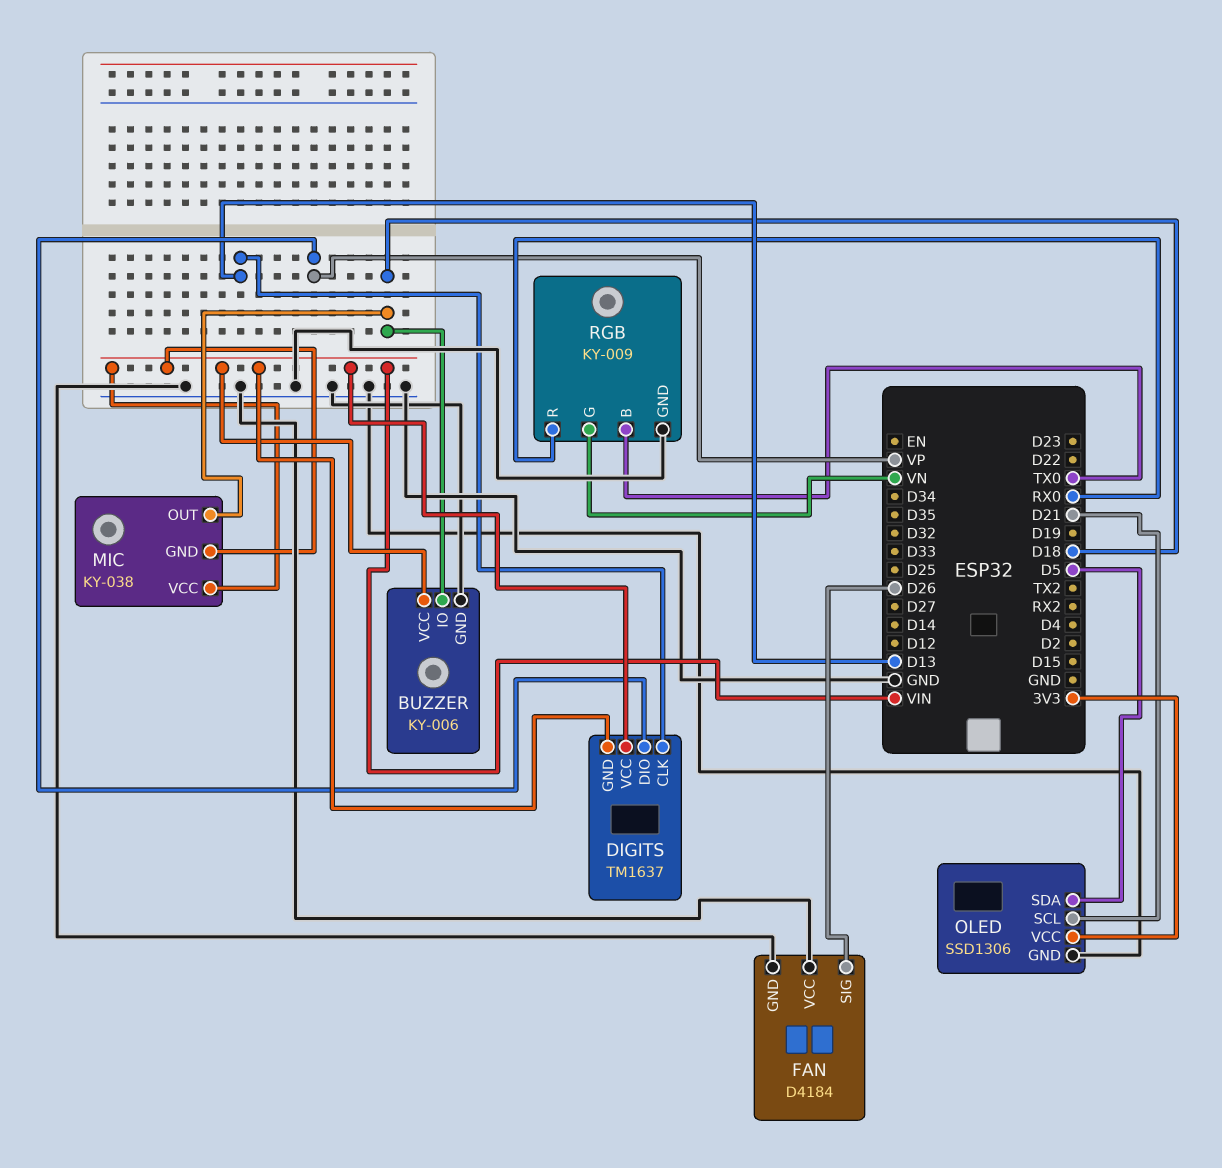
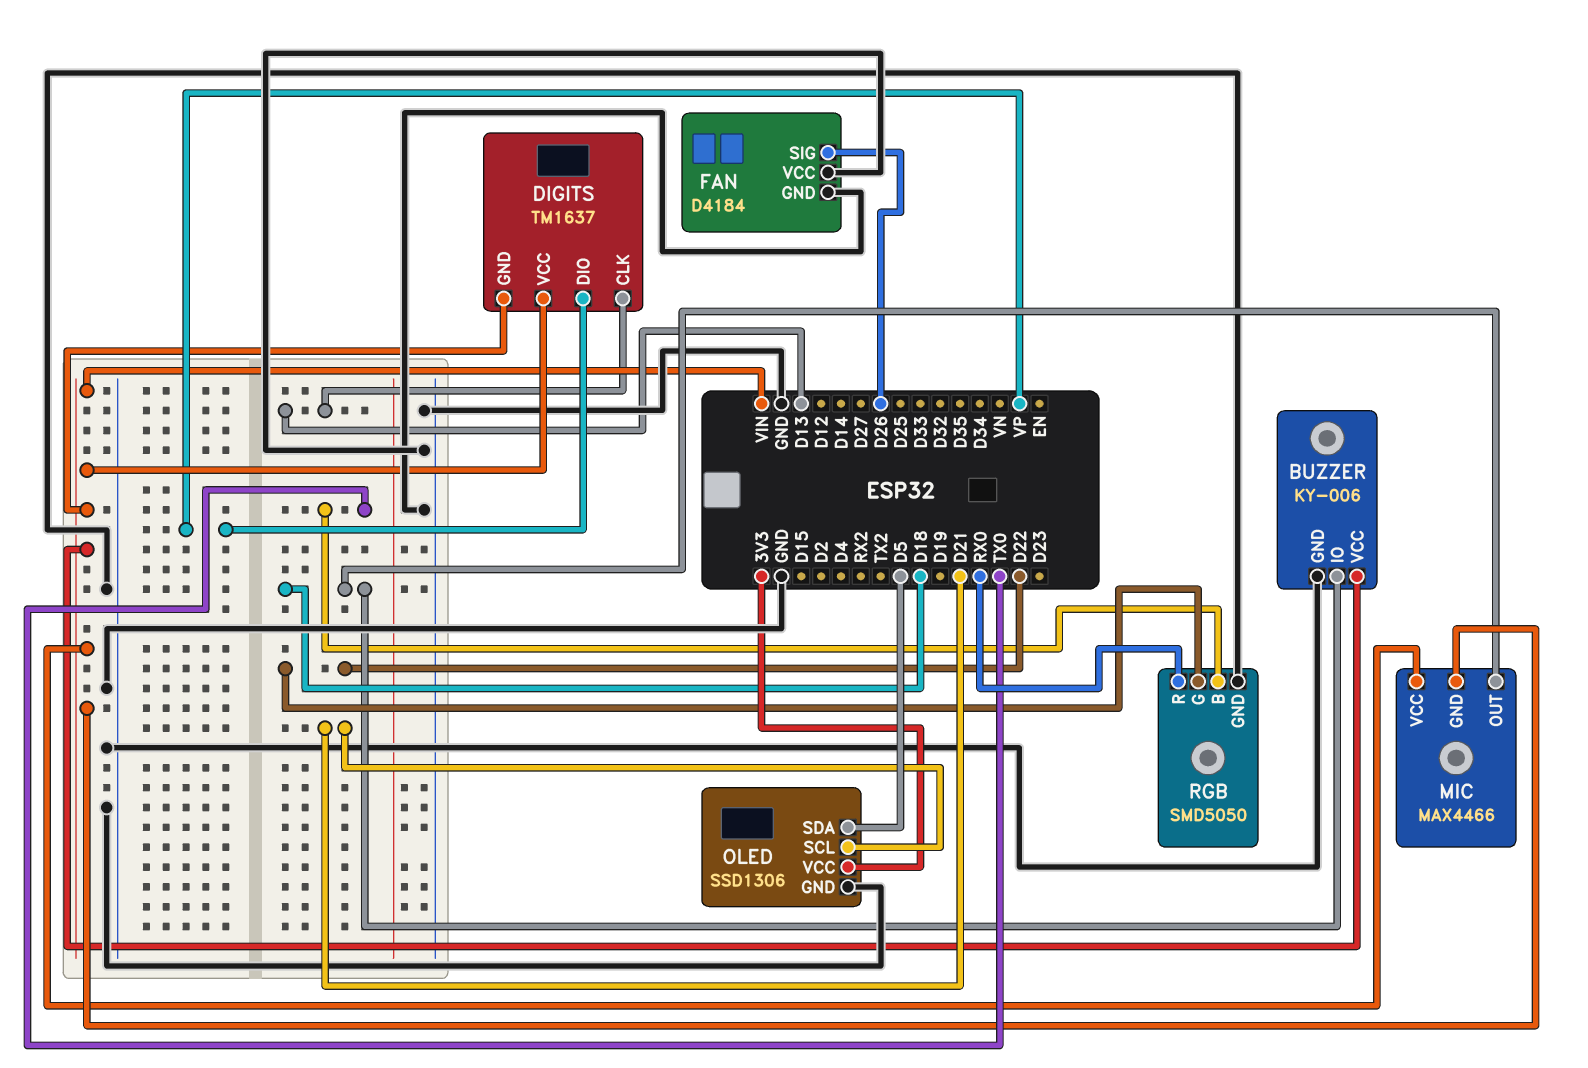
MIC: KY-038 -> MAX4466
RGB: KY-009 -> SMD5050
RGB pin G: VN -> D22

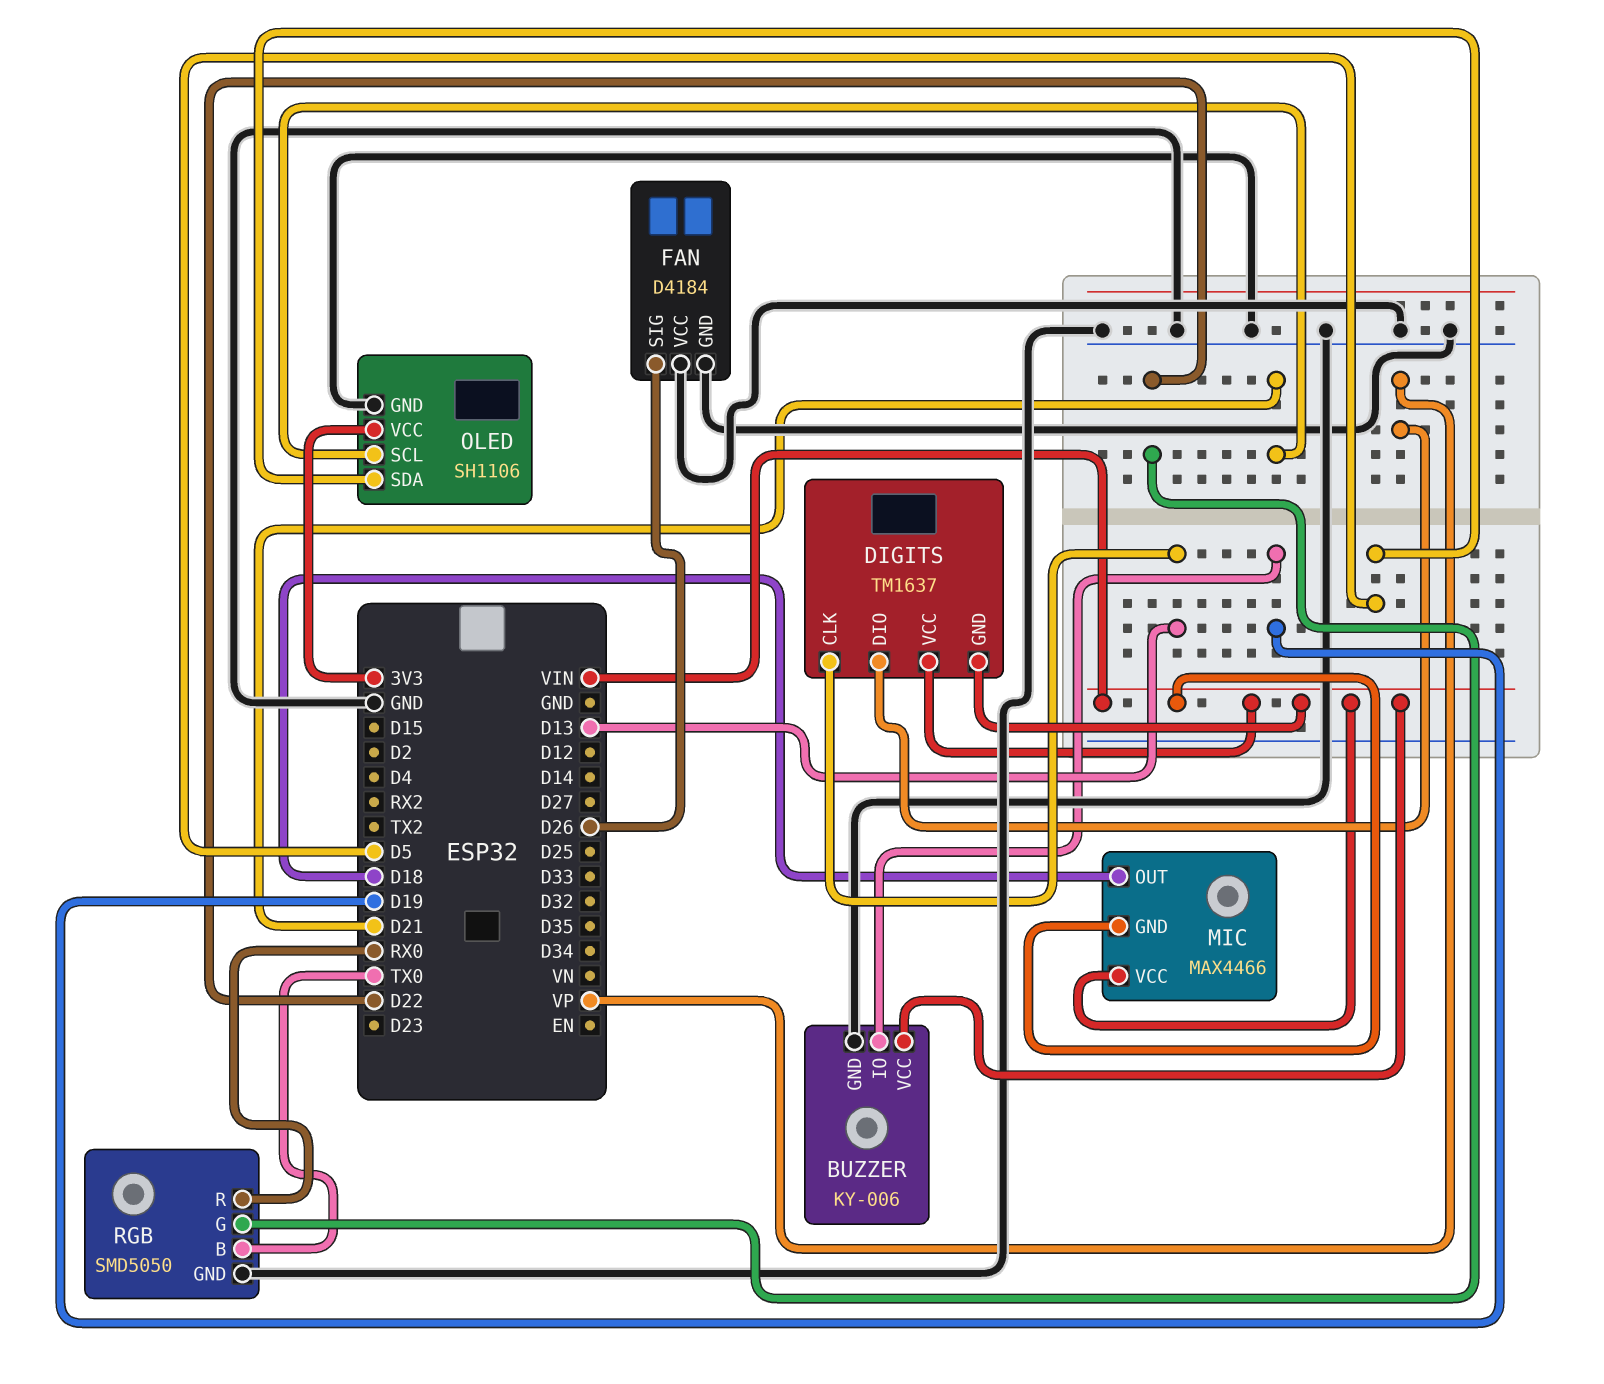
BUZZER pin IO: D18 -> D19
OLED: SSD1306 -> SH1106

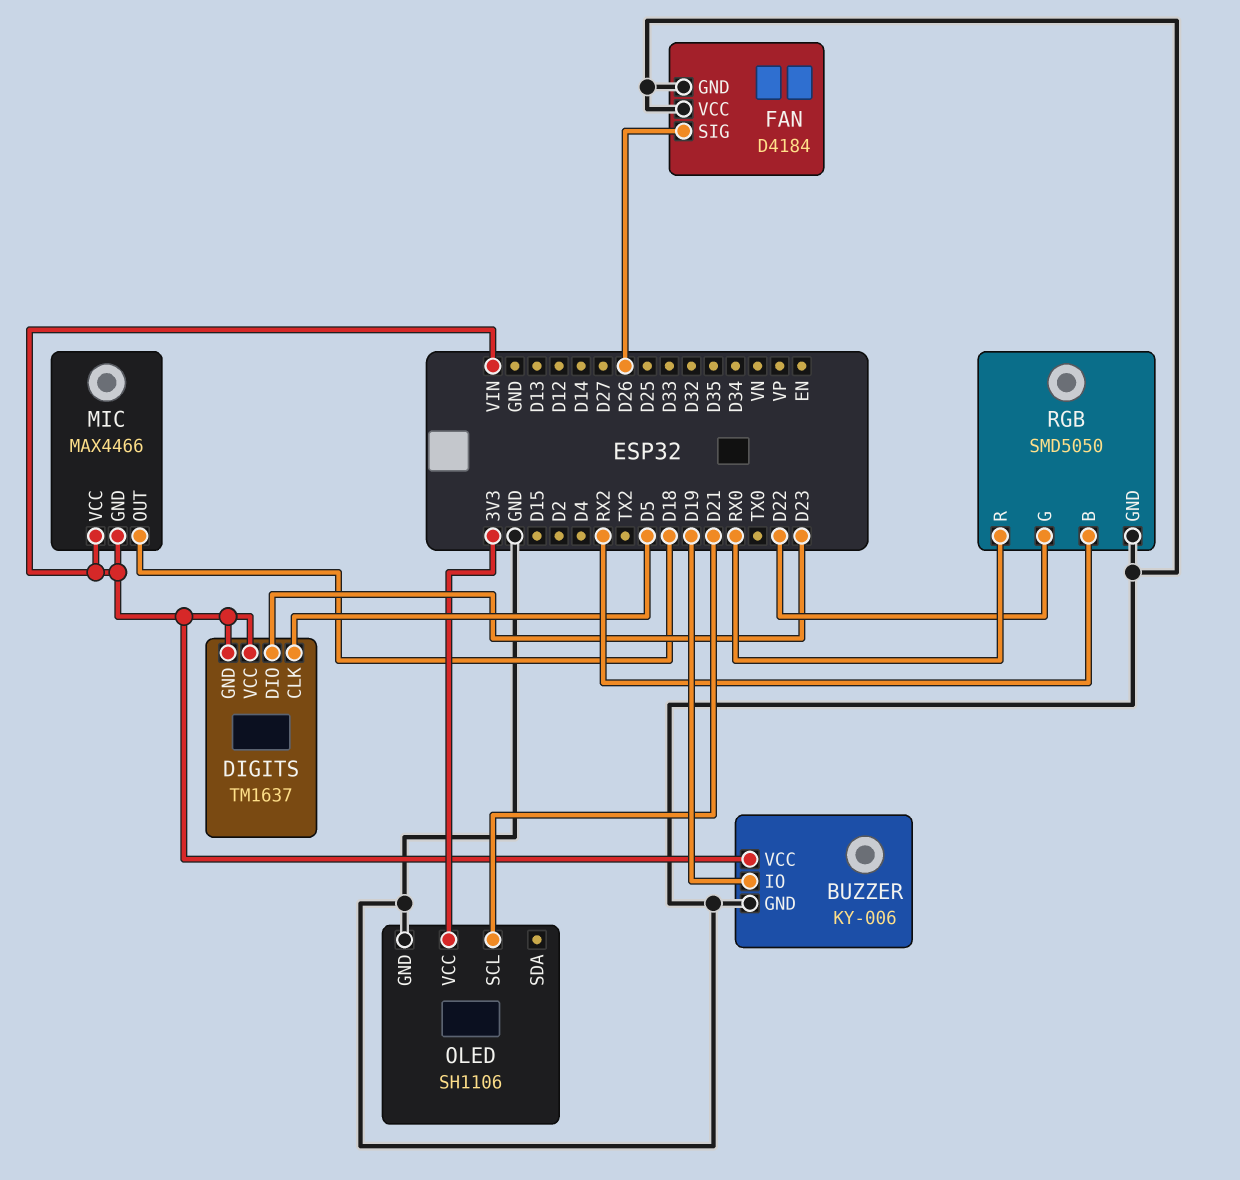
DIGITS pin CLK: D13 -> D5
DIGITS pin DIO: VP -> D23
OLED pin SDA: D5 -> none
RGB pin B: TX0 -> RX2

